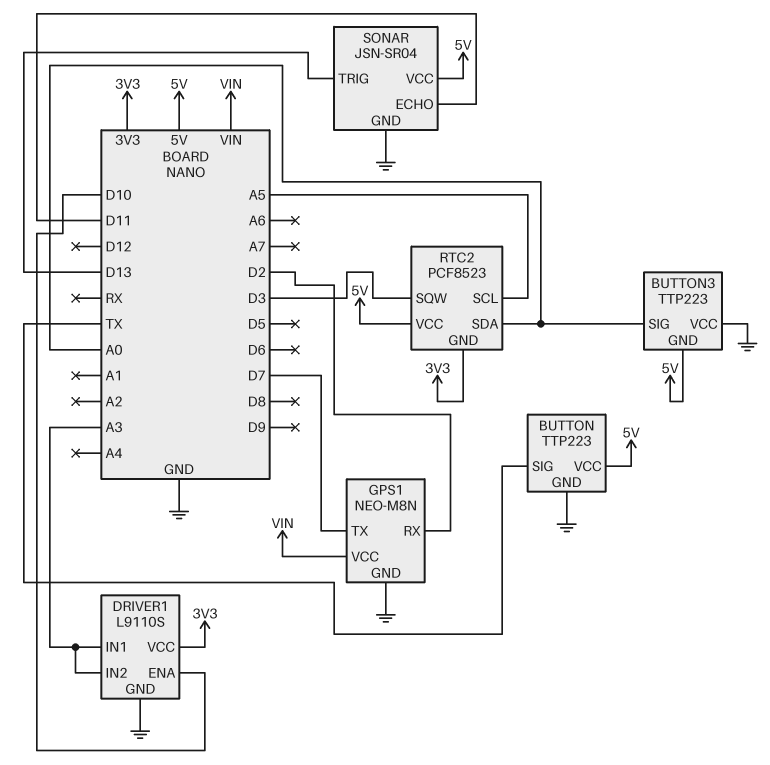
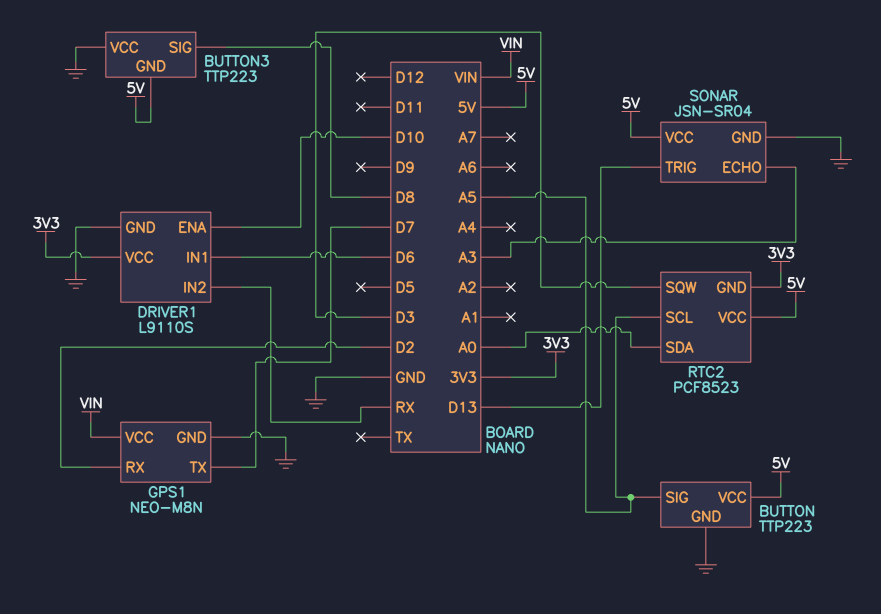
BUTTON pin SIG: TX -> A5
BUTTON3 pin SIG: A0 -> D8
DRIVER1 pin IN1: A3 -> D6
DRIVER1 pin IN2: A3 -> RX
SONAR pin ECHO: D11 -> A3

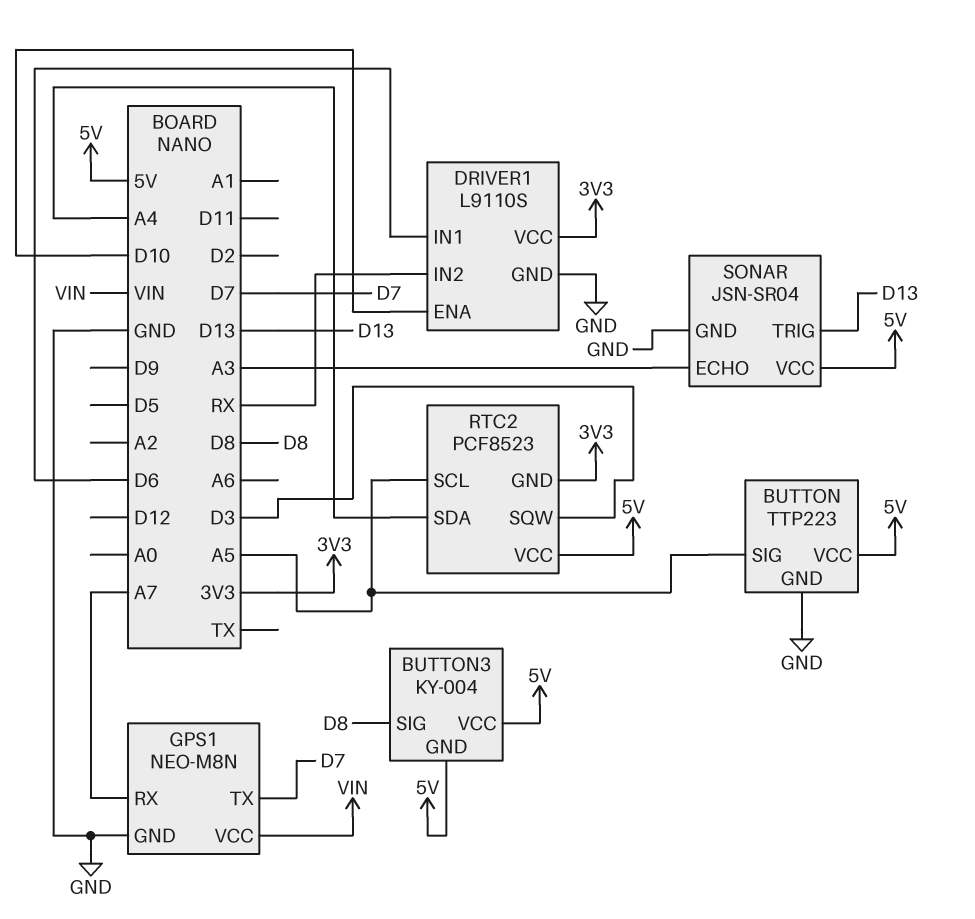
BUTTON3: TTP223 -> KY-004
BUTTON3 pin VCC: GND -> 5V
GPS1 pin RX: D2 -> A7
RTC2 pin SDA: A0 -> A4

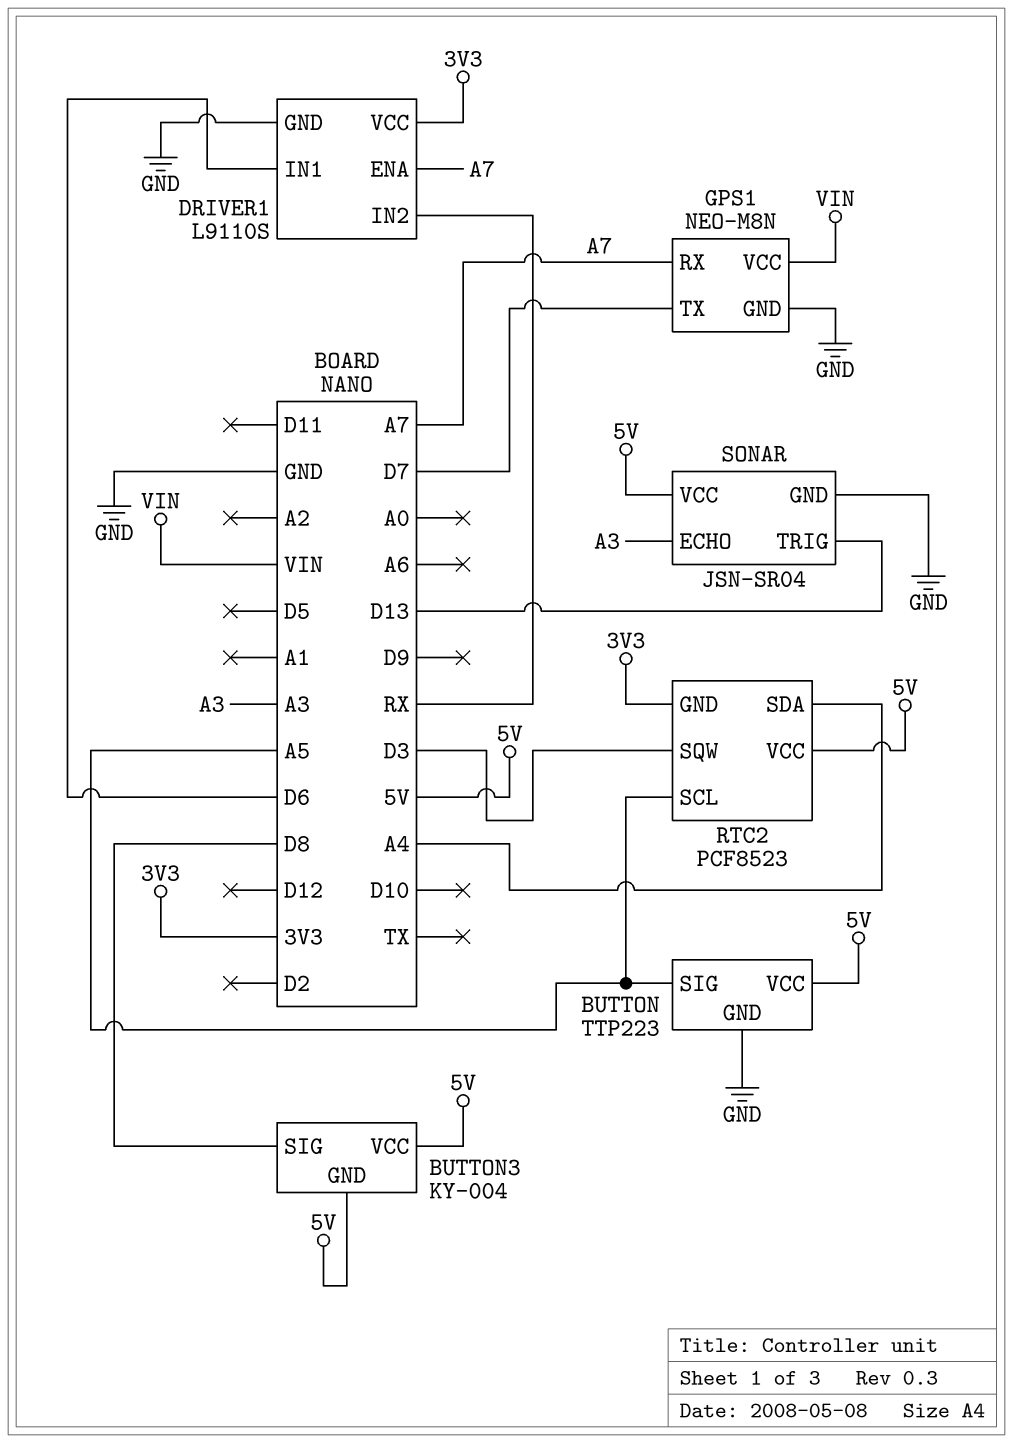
DRIVER1 pin ENA: D10 -> A7

